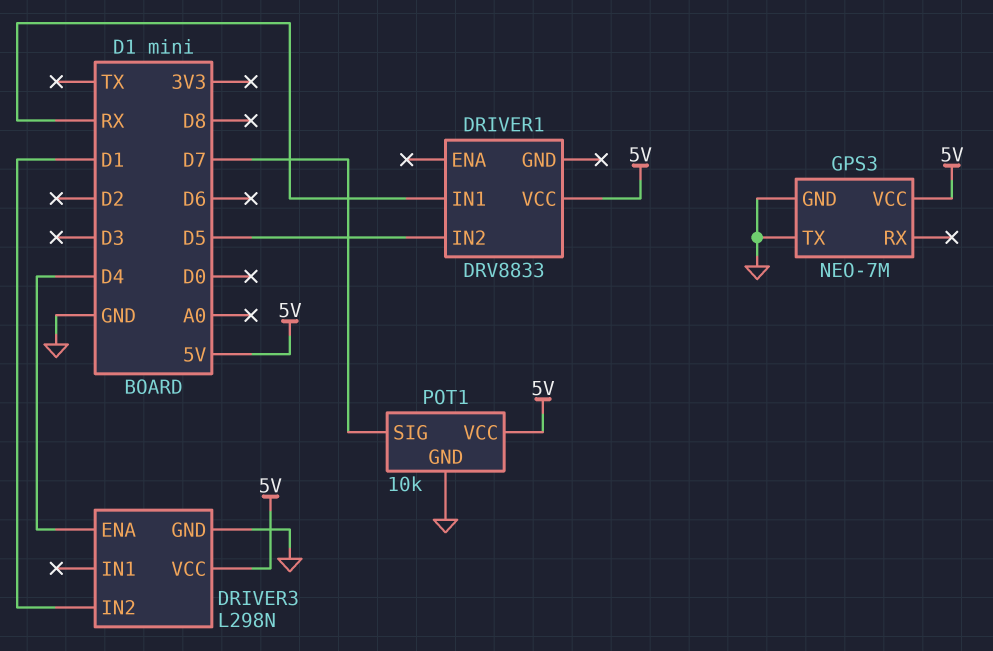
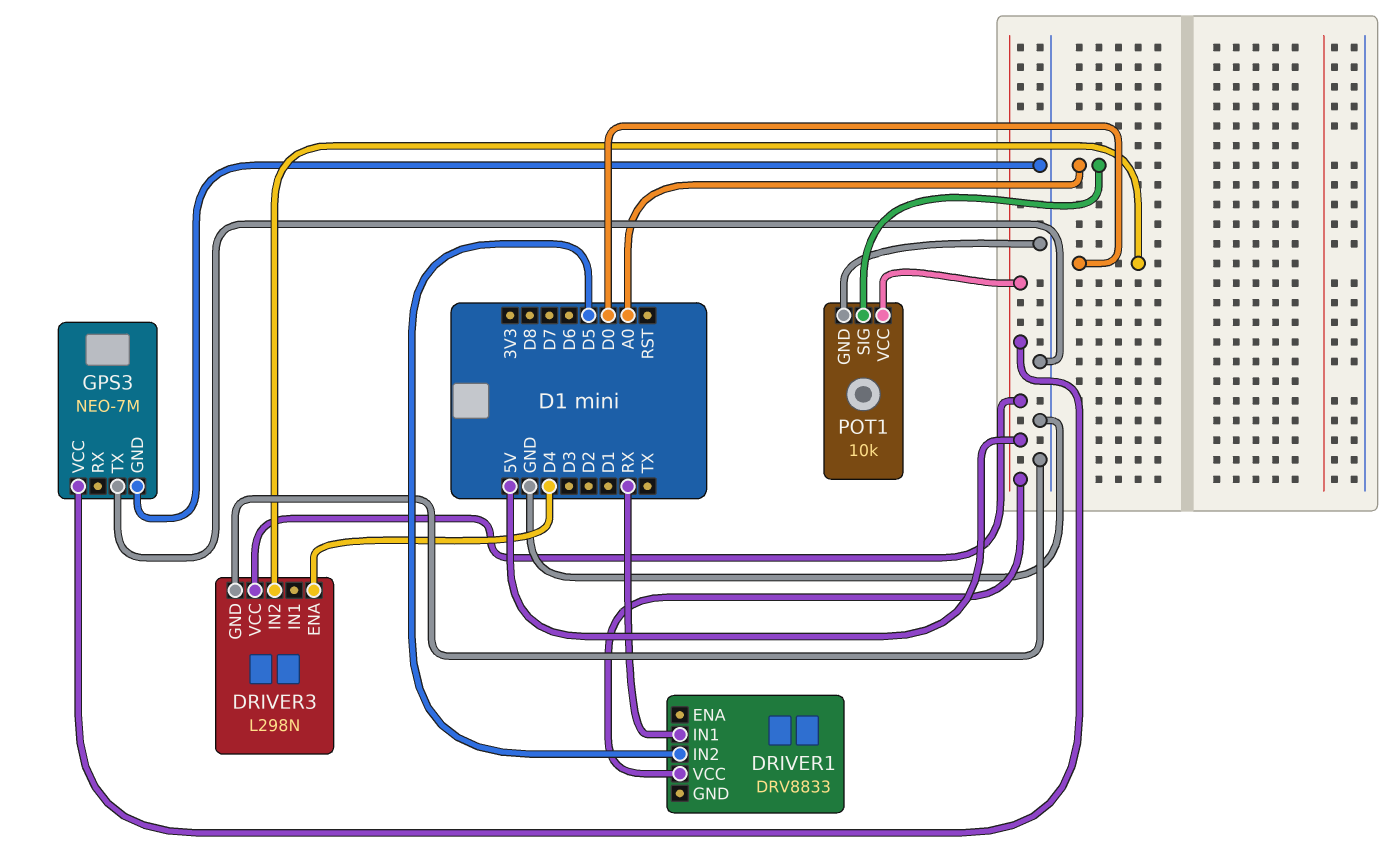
DRIVER3 pin IN2: D1 -> D0
POT1 pin SIG: D7 -> A0

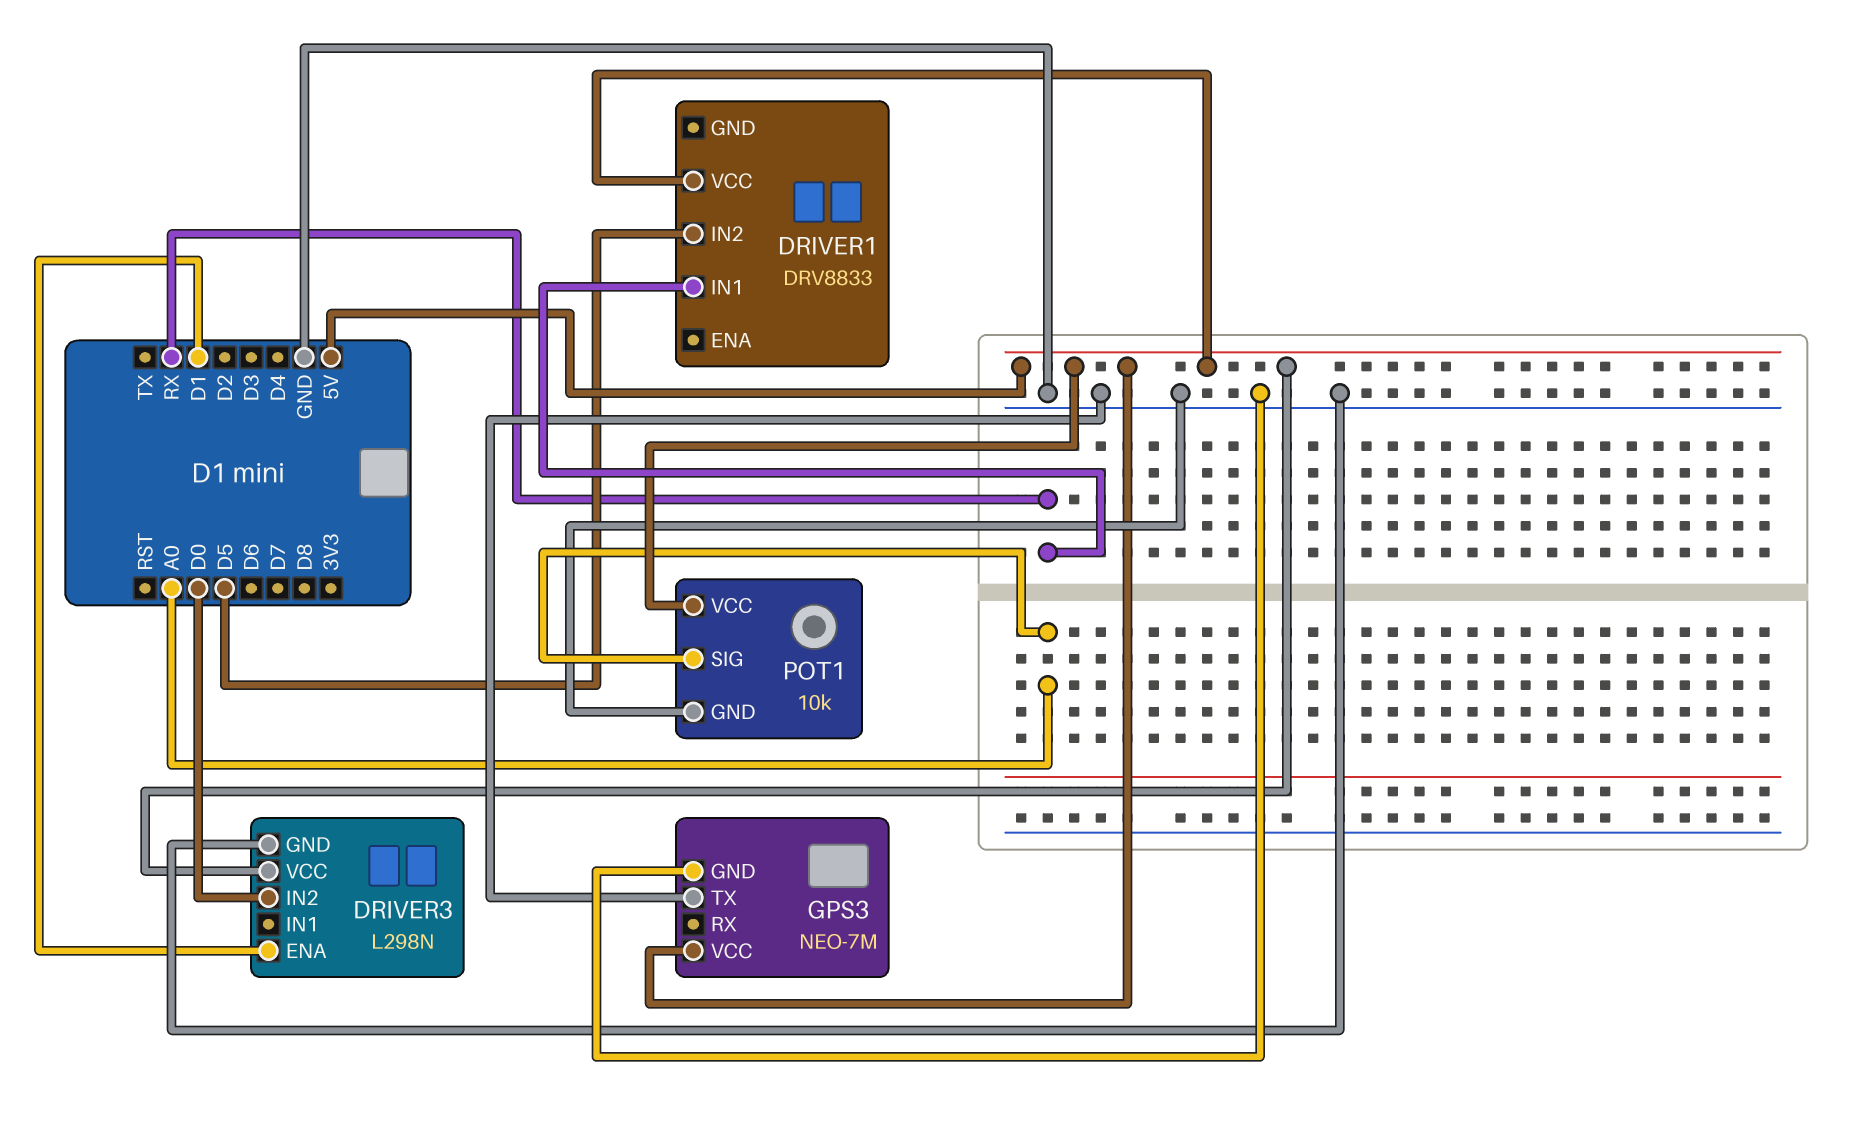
DRIVER3 pin ENA: D4 -> D1

